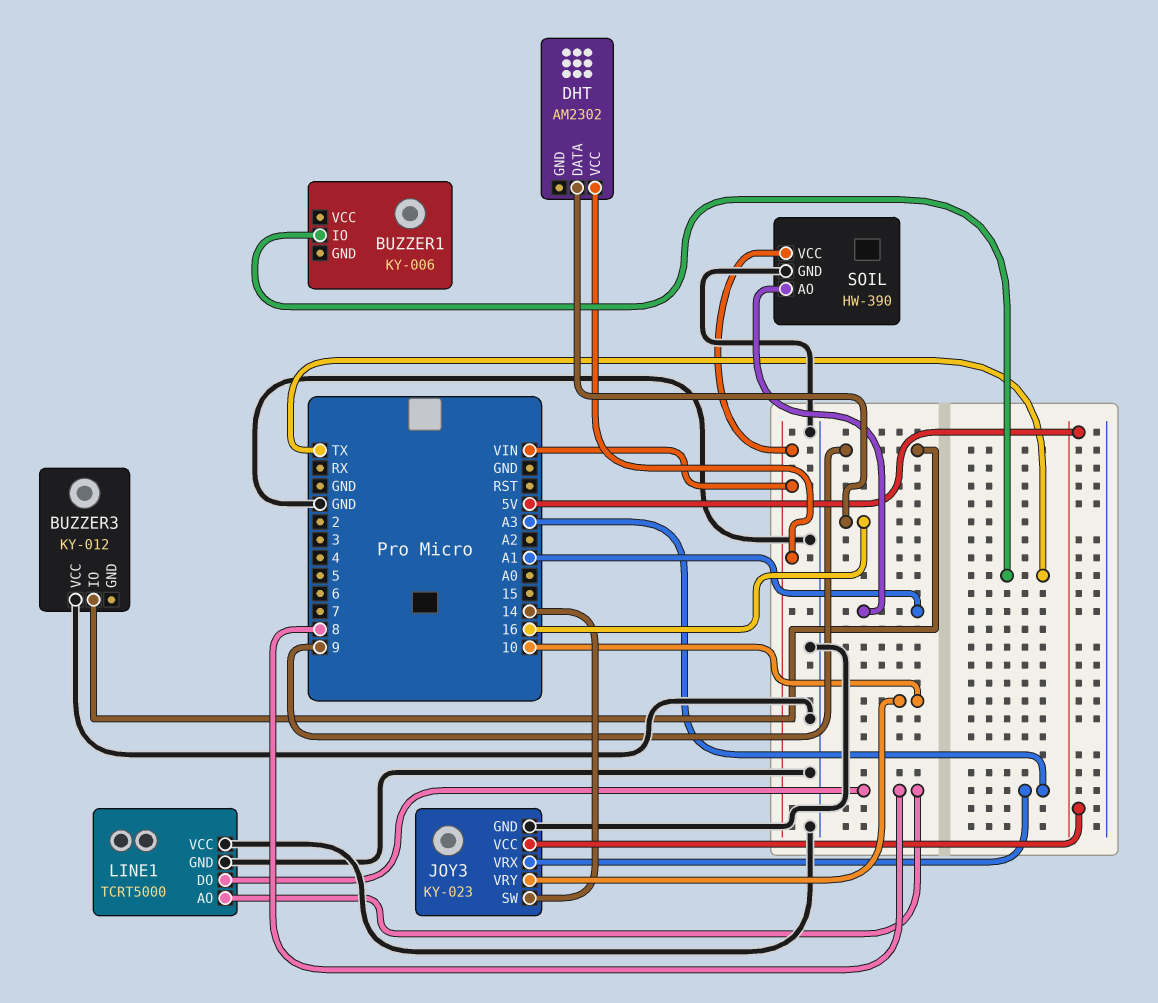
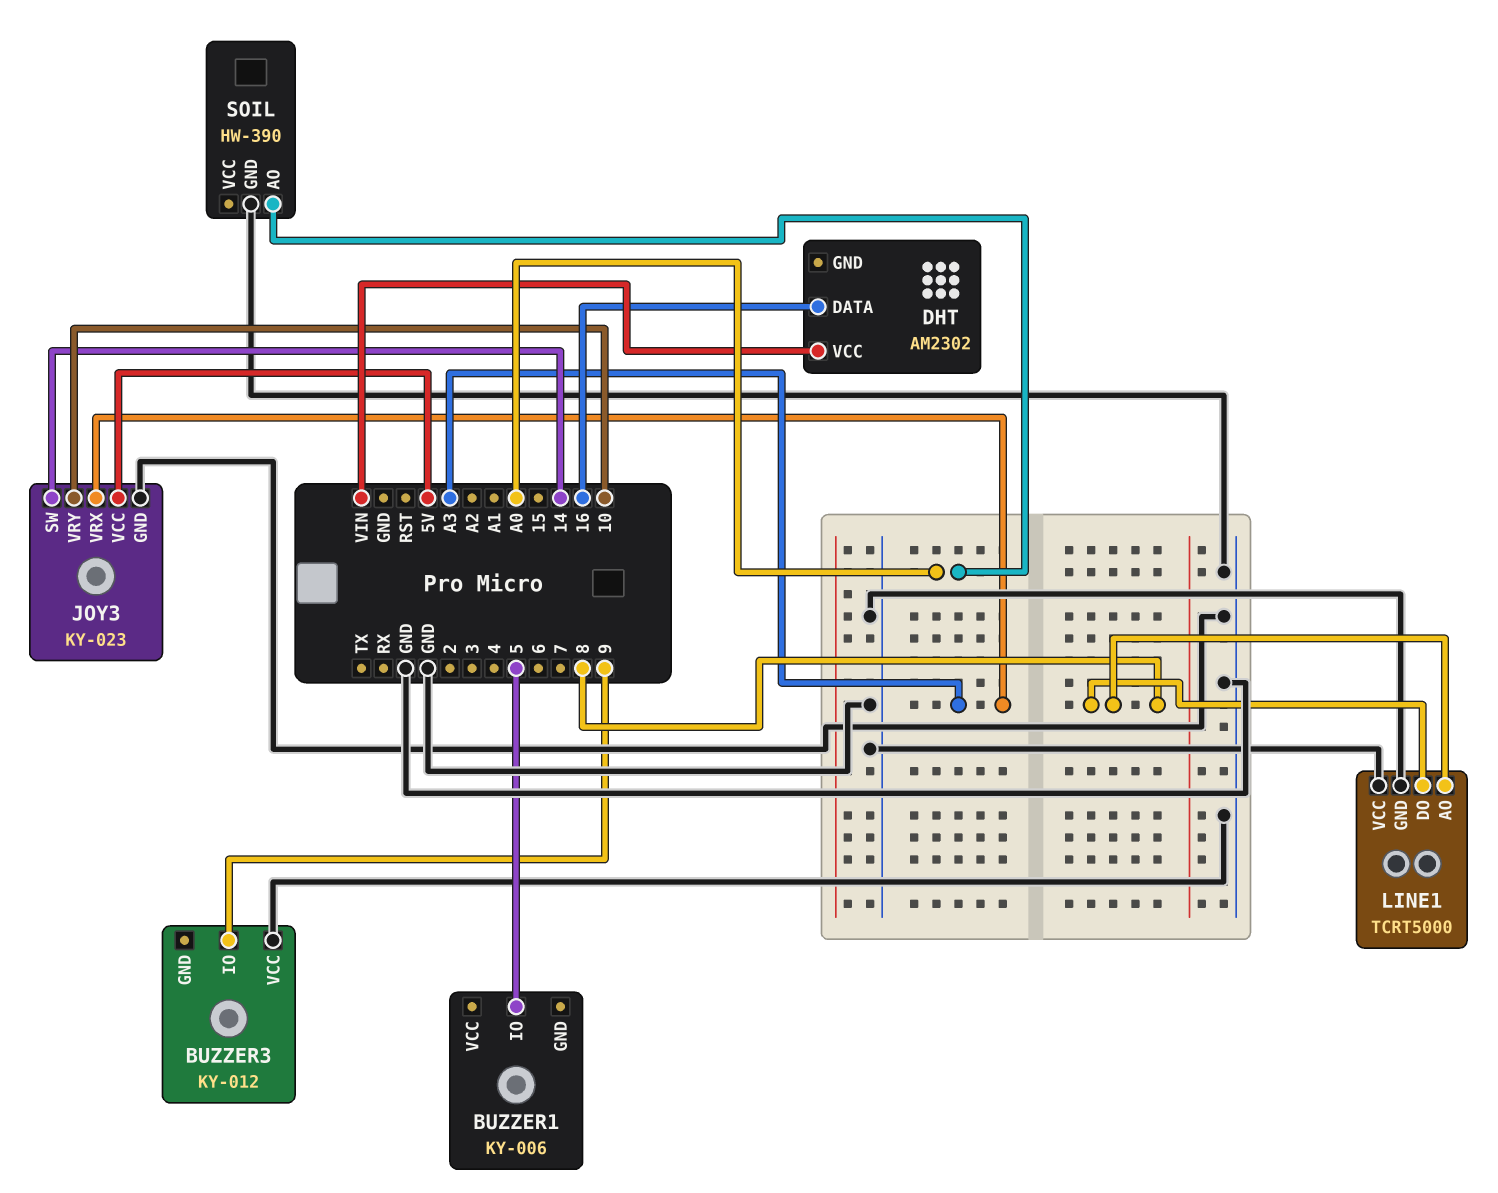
BUZZER1 pin IO: TX -> 5
SOIL pin AO: A1 -> A0
SOIL pin VCC: VIN -> none

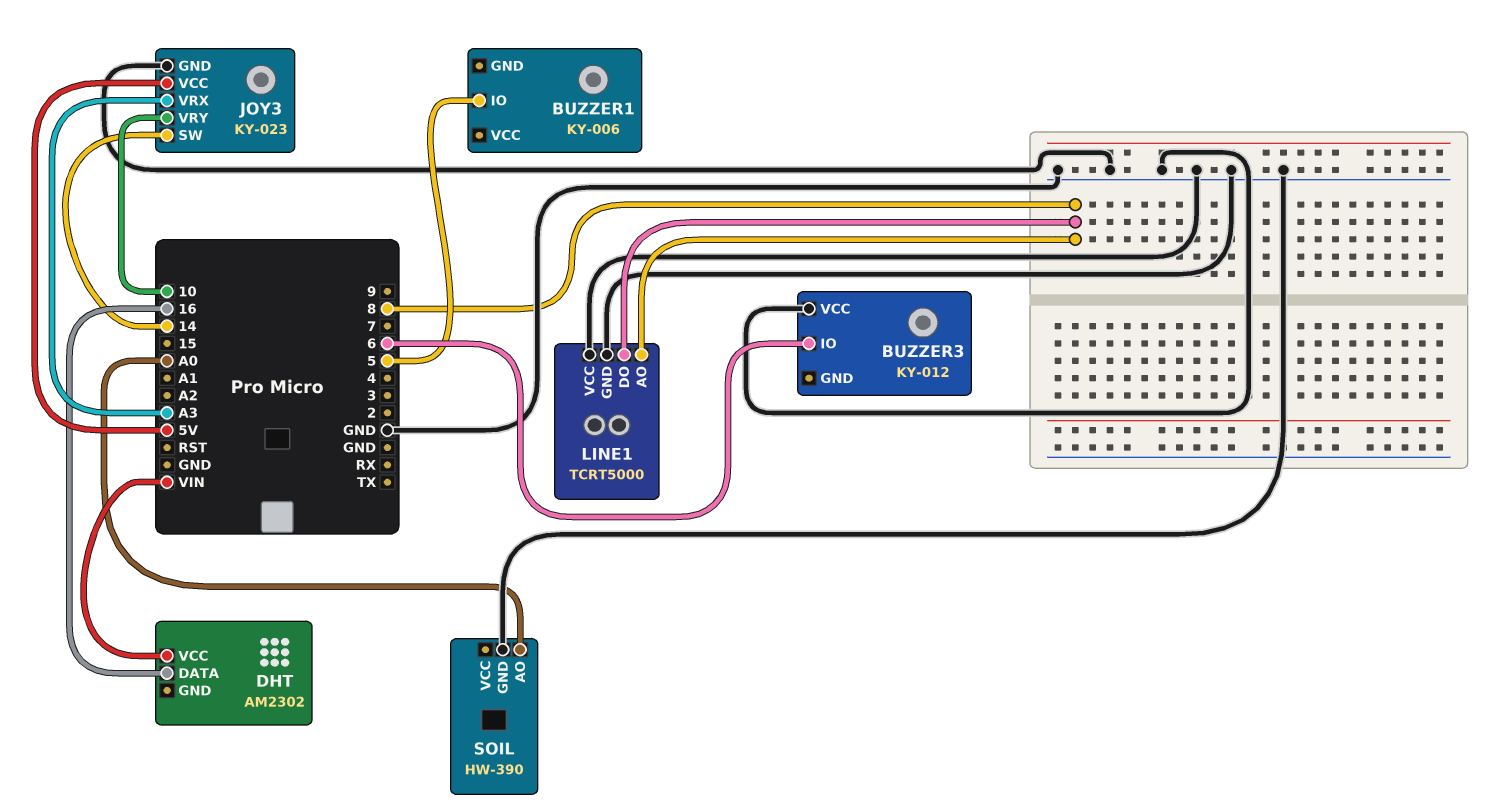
BUZZER3 pin IO: 9 -> 6

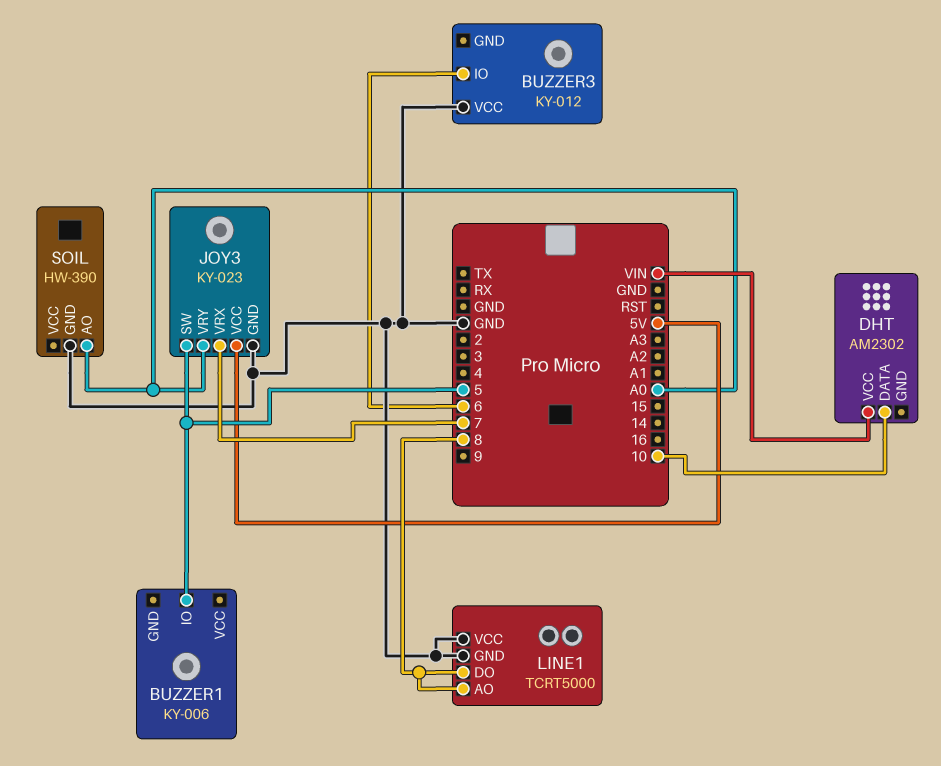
DHT pin DATA: 16 -> 10
JOY3 pin SW: 14 -> 5
JOY3 pin VRX: A3 -> 7
JOY3 pin VRY: 10 -> A0

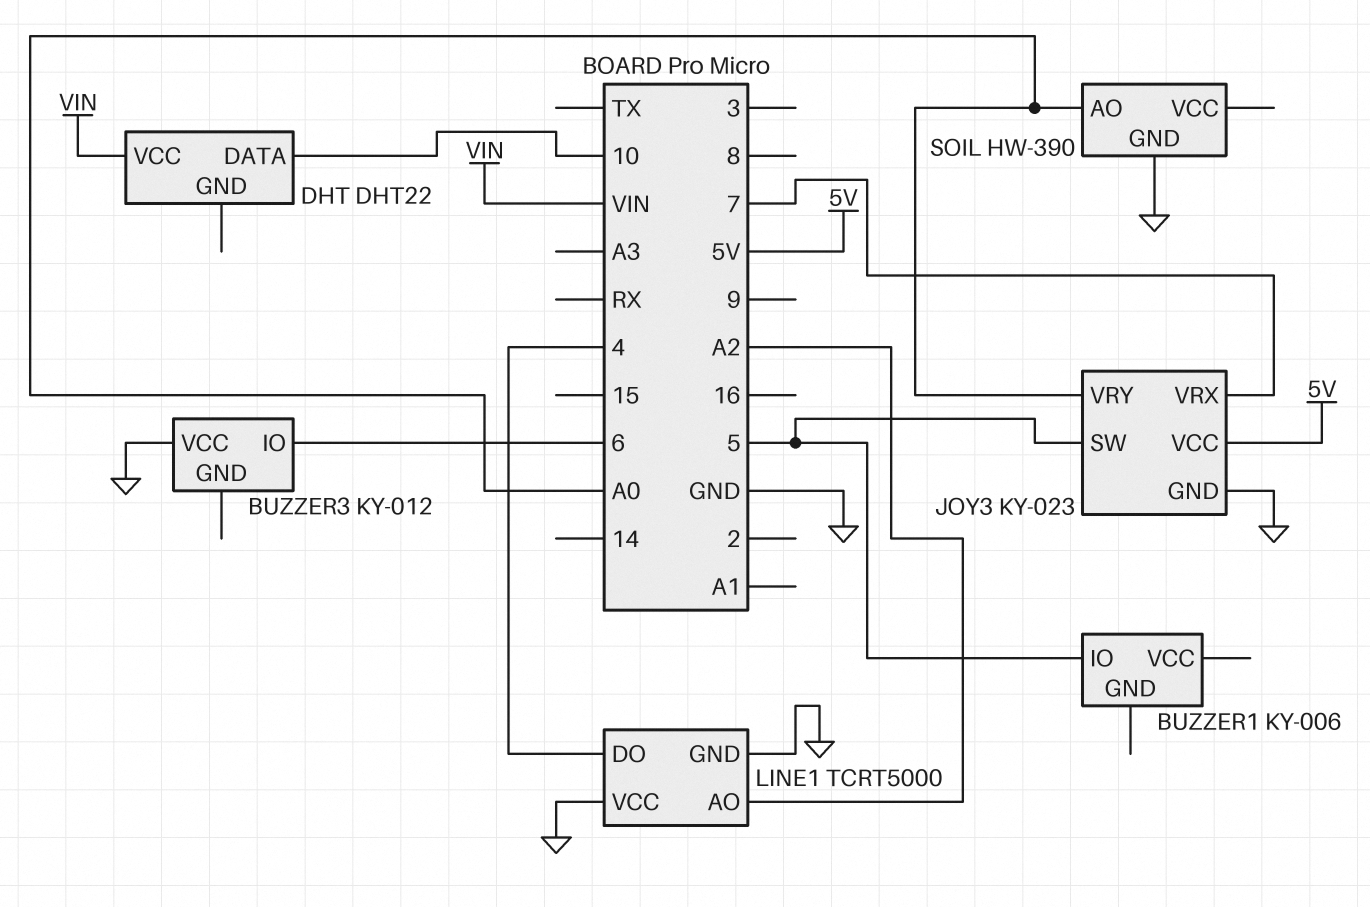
DHT: AM2302 -> DHT22
LINE1 pin AO: 8 -> A2
LINE1 pin DO: 8 -> 4

